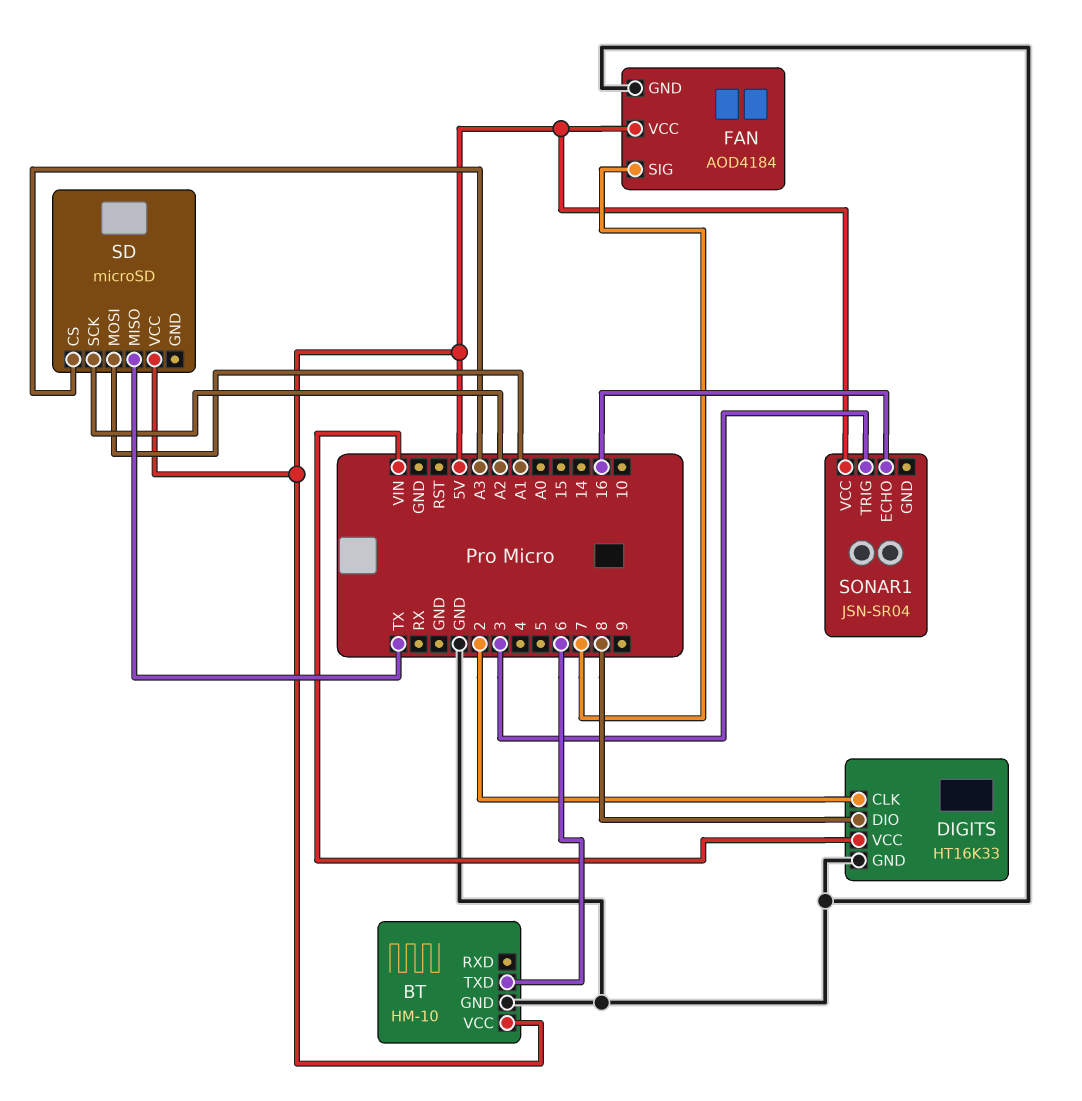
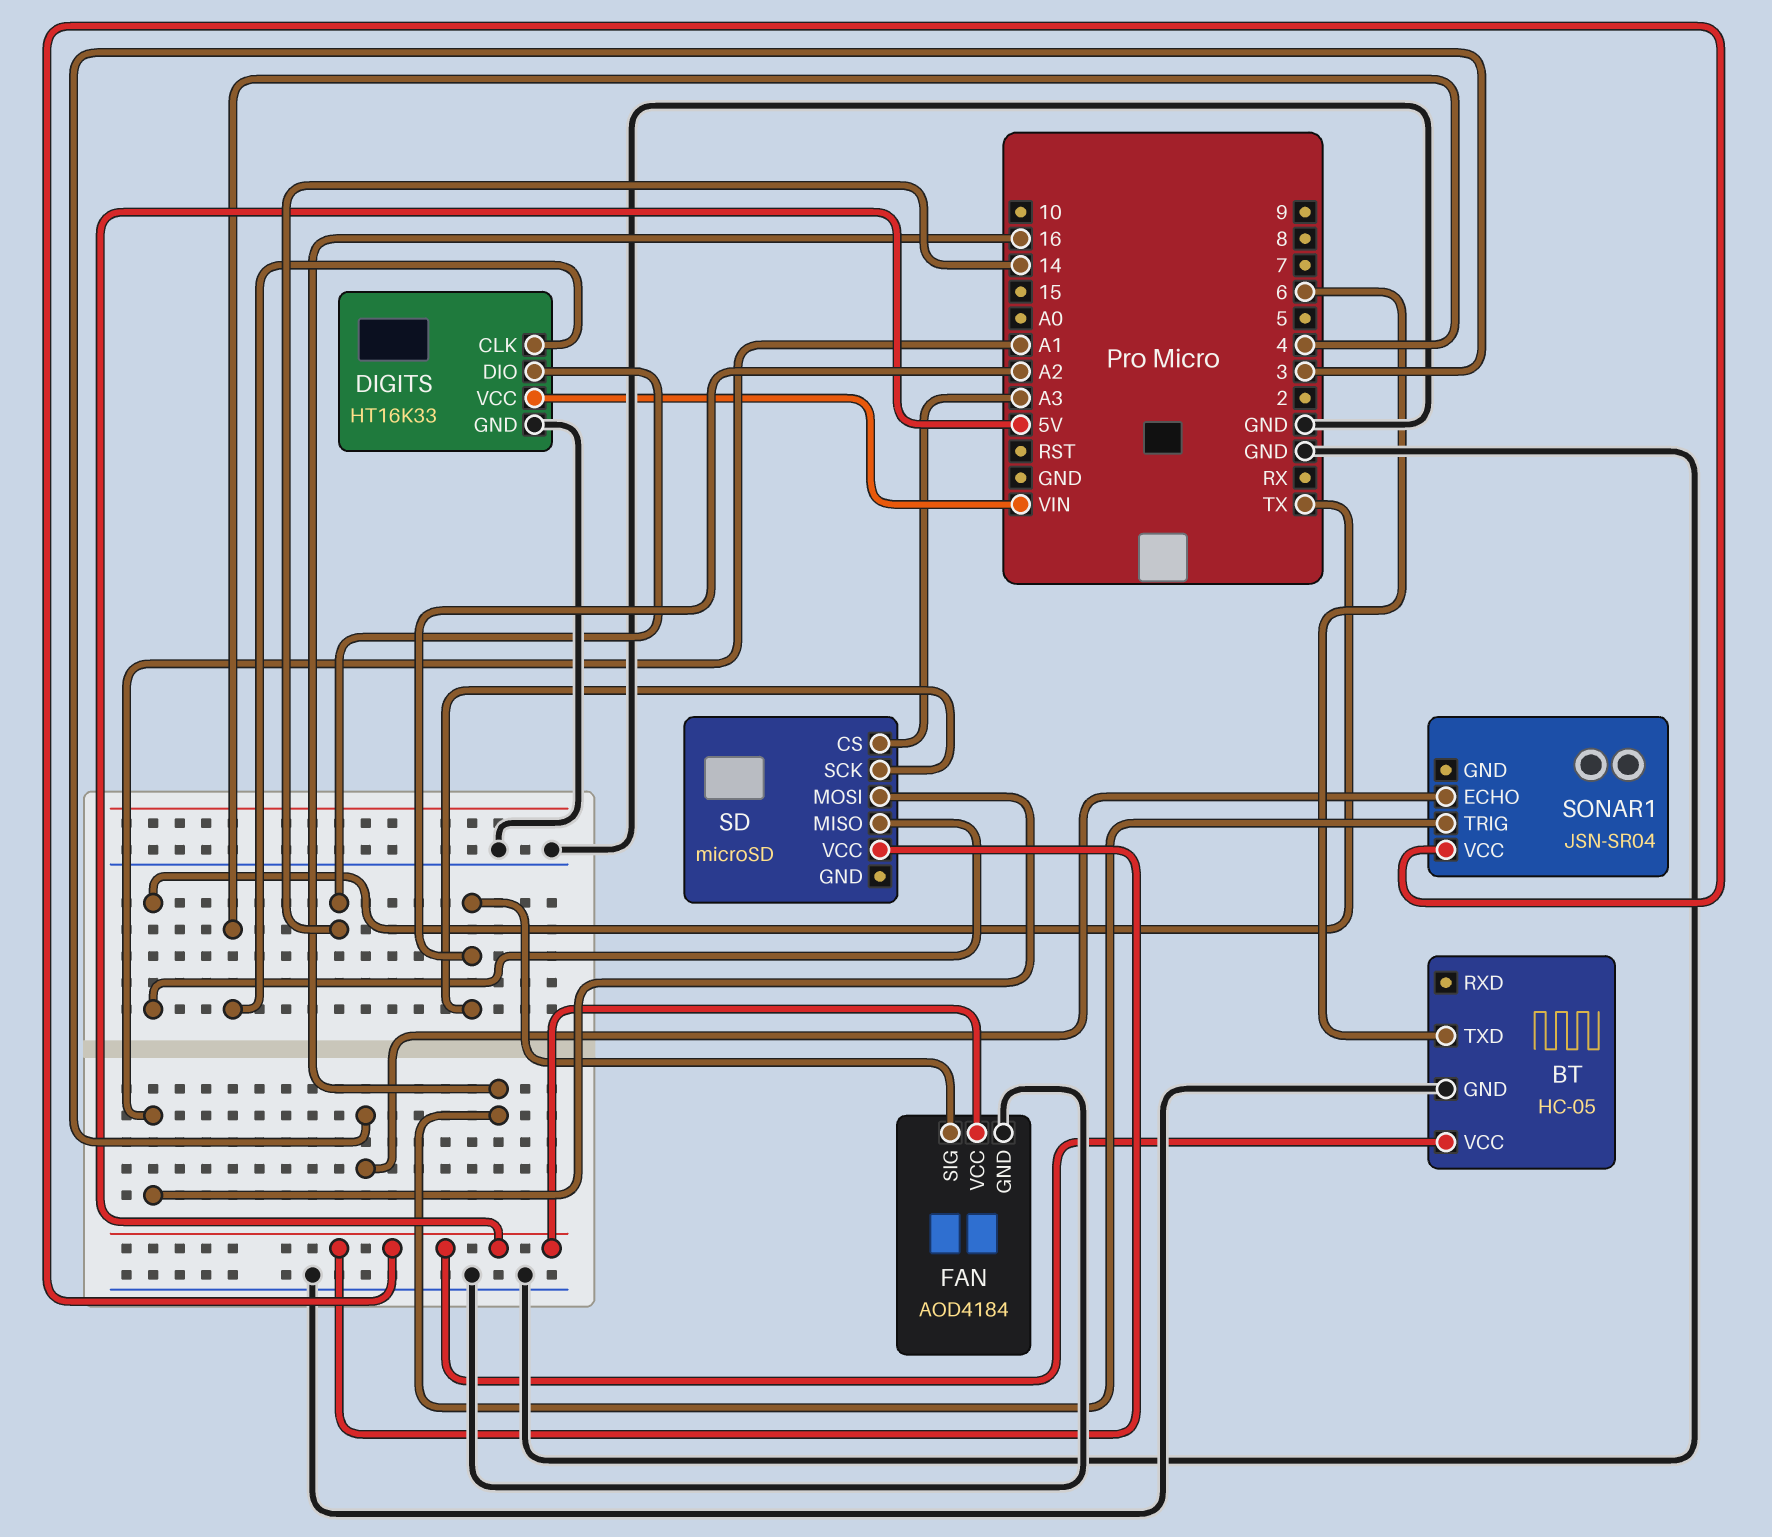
BT: HM-10 -> HC-05
DIGITS pin CLK: 2 -> 4
DIGITS pin DIO: 8 -> 14
FAN pin SIG: 7 -> A2
SONAR1 pin ECHO: 16 -> 3
SONAR1 pin TRIG: 3 -> 16

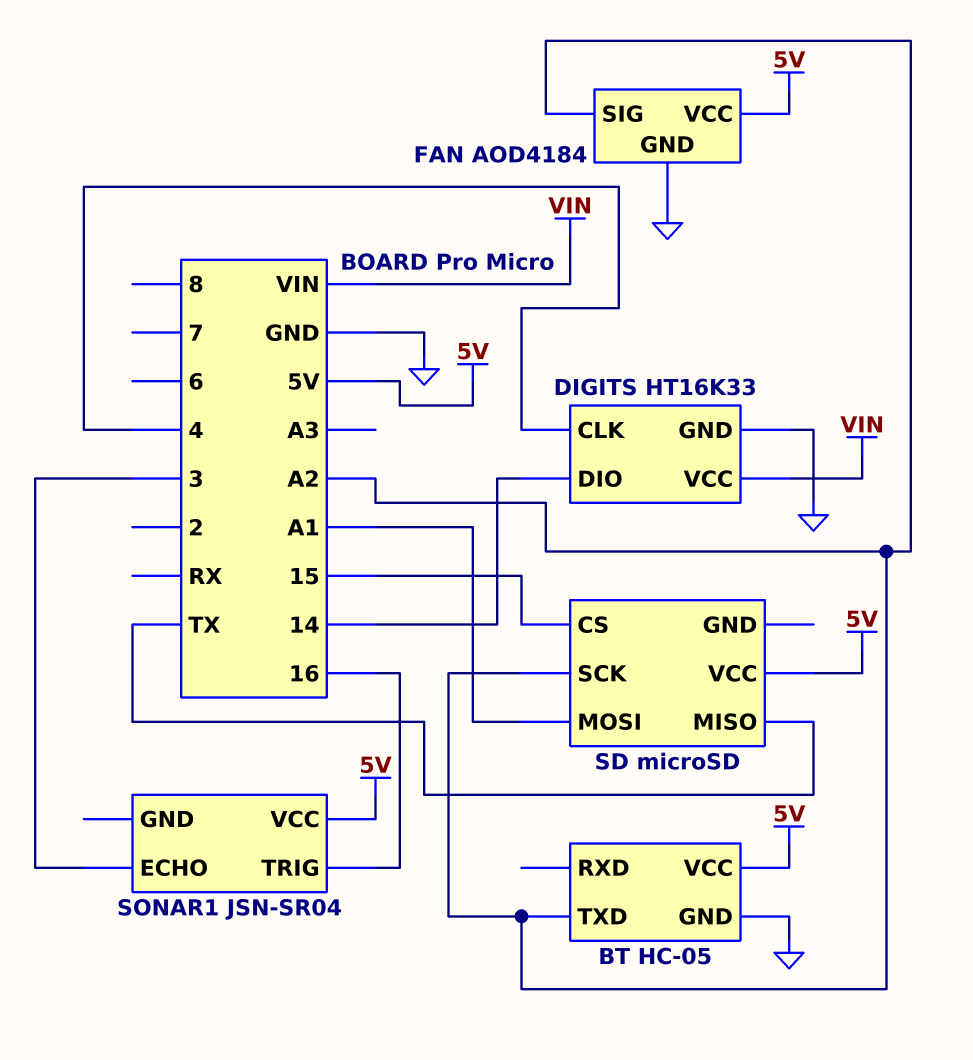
BT pin TXD: 6 -> A2
SD pin CS: A3 -> 15

